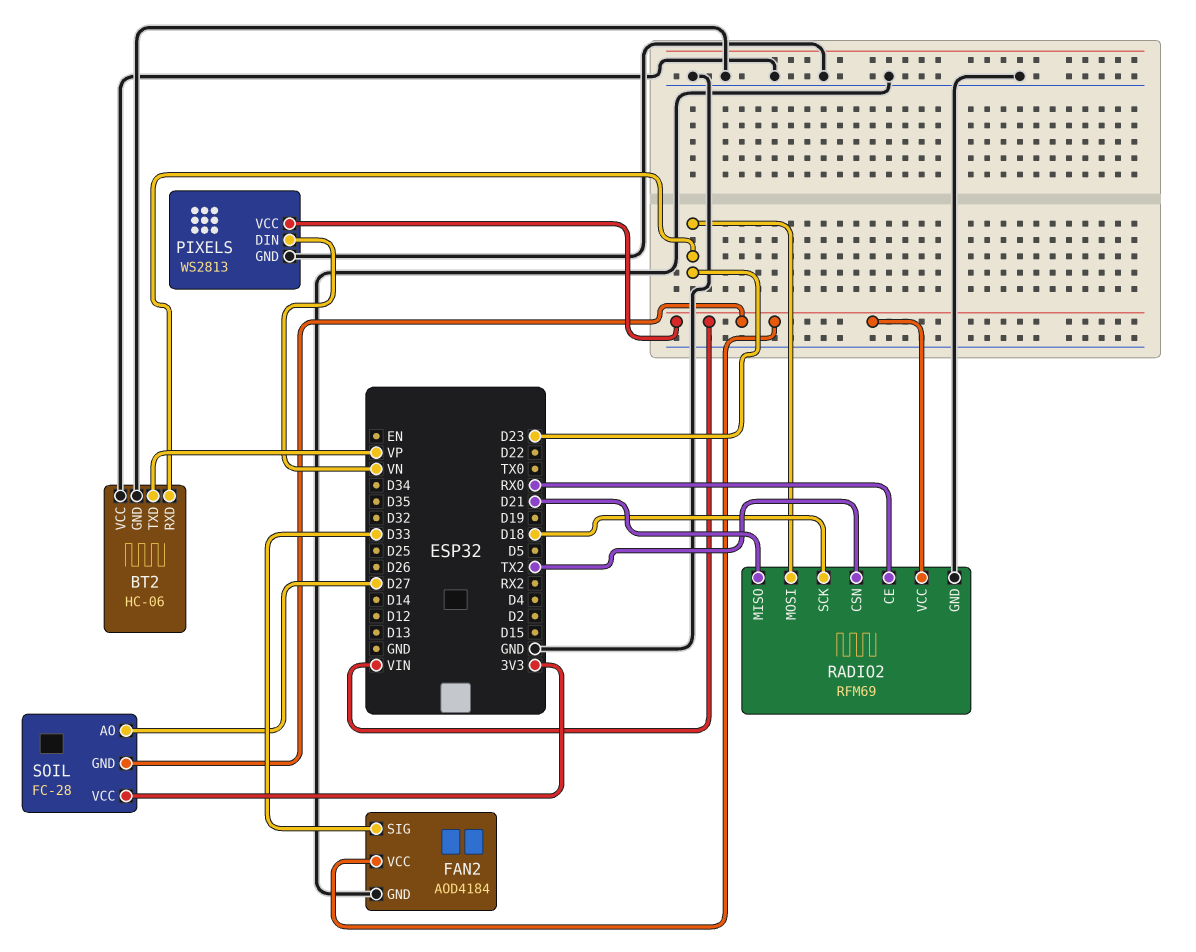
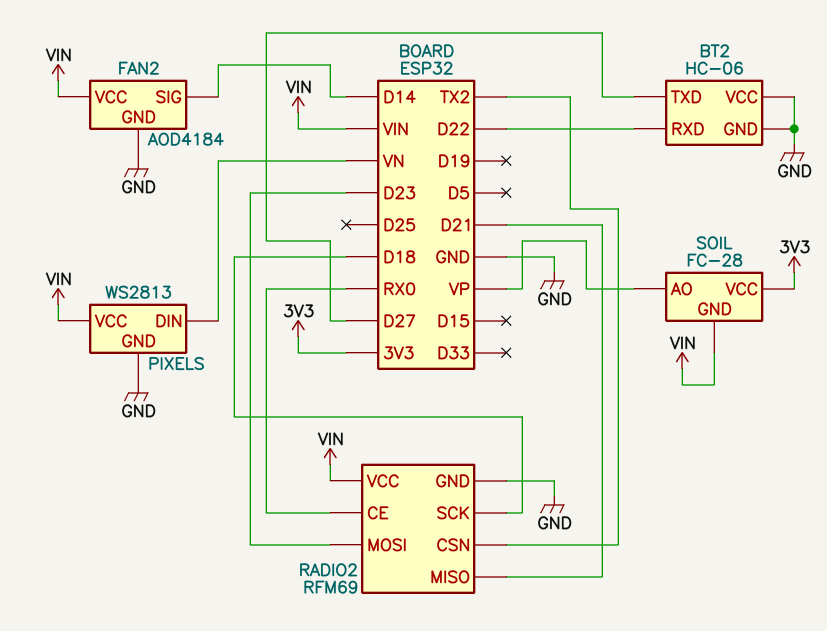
BT2 pin RXD: D23 -> D22
BT2 pin TXD: VP -> D27
FAN2 pin SIG: D33 -> D14
SOIL pin AO: D27 -> VP

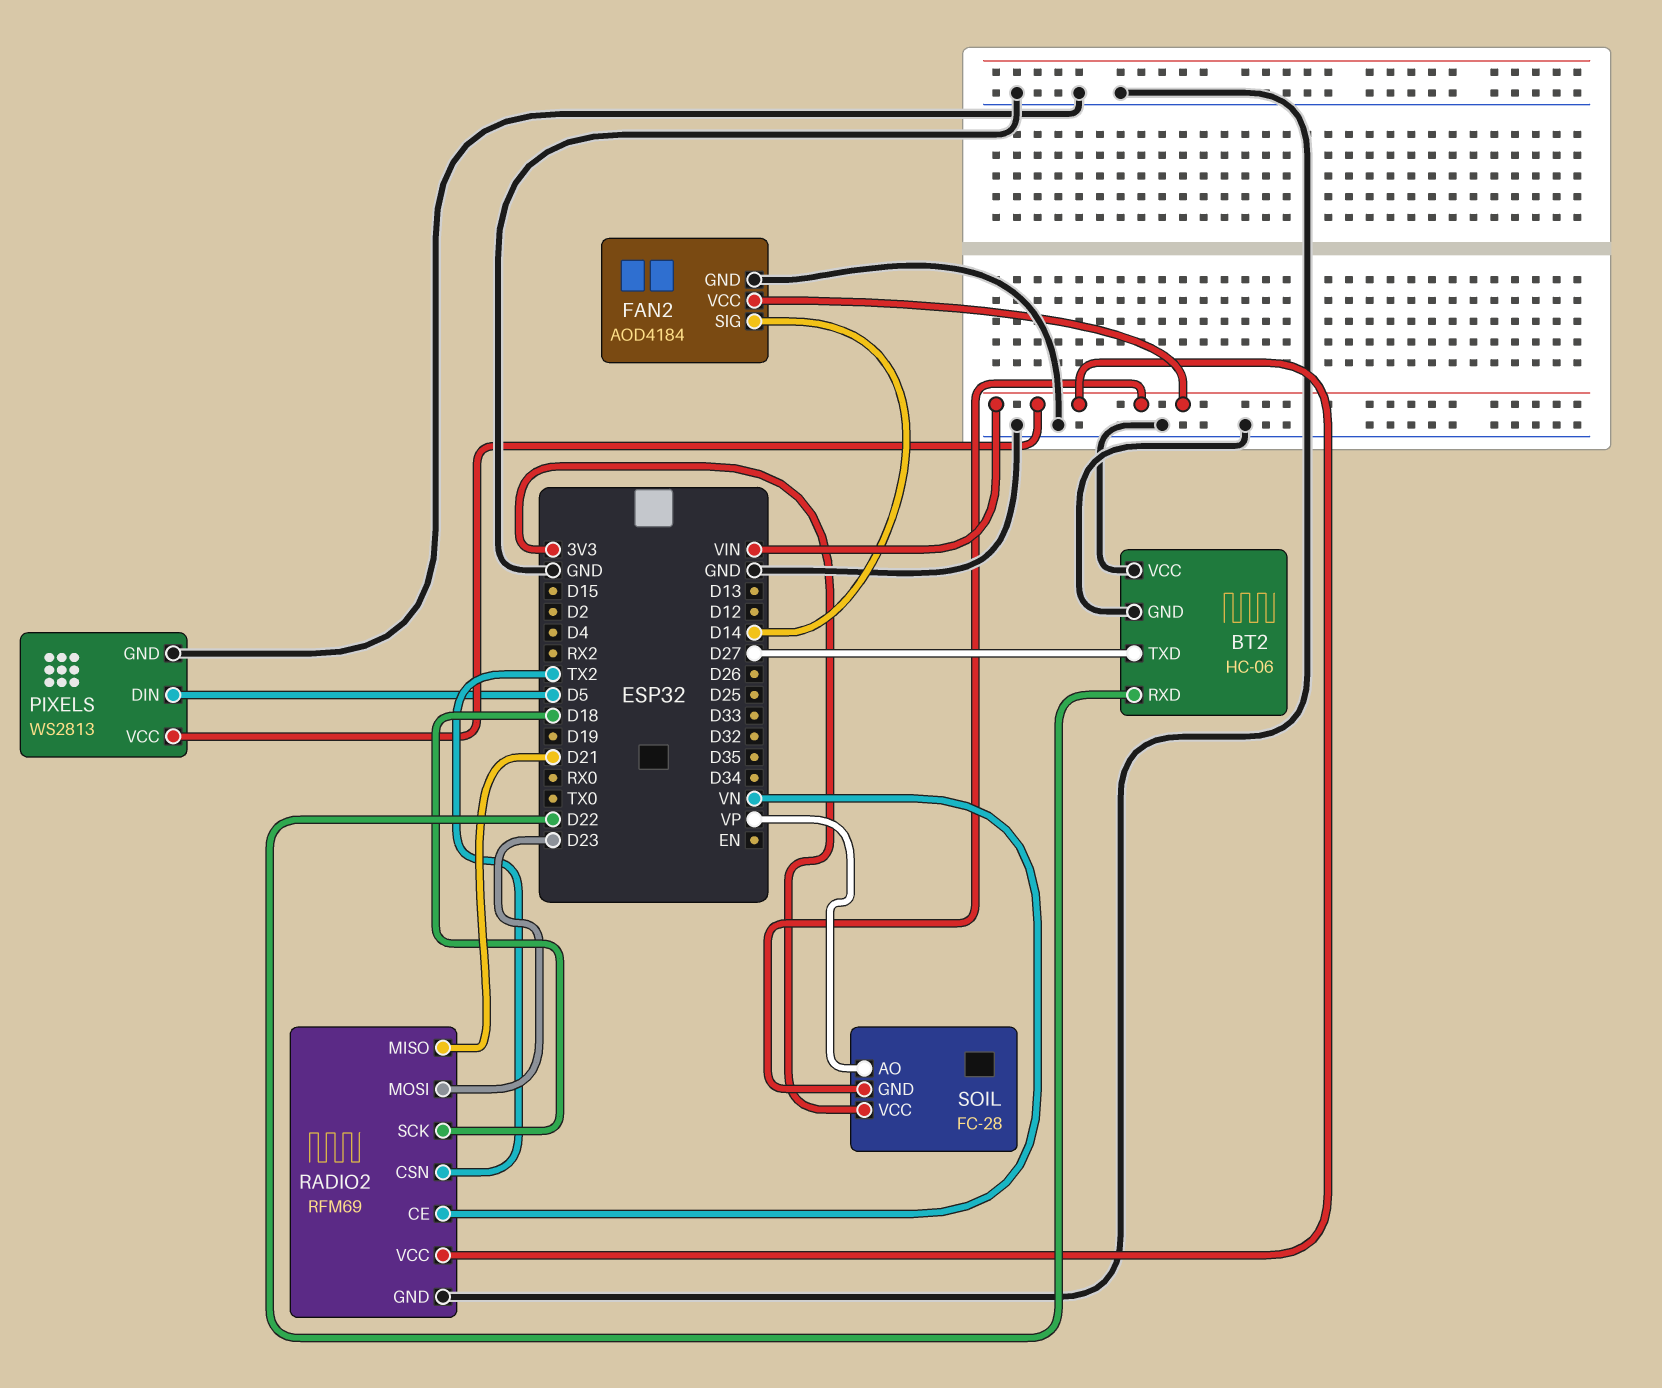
PIXELS pin DIN: VN -> D5
RADIO2 pin CE: RX0 -> VN

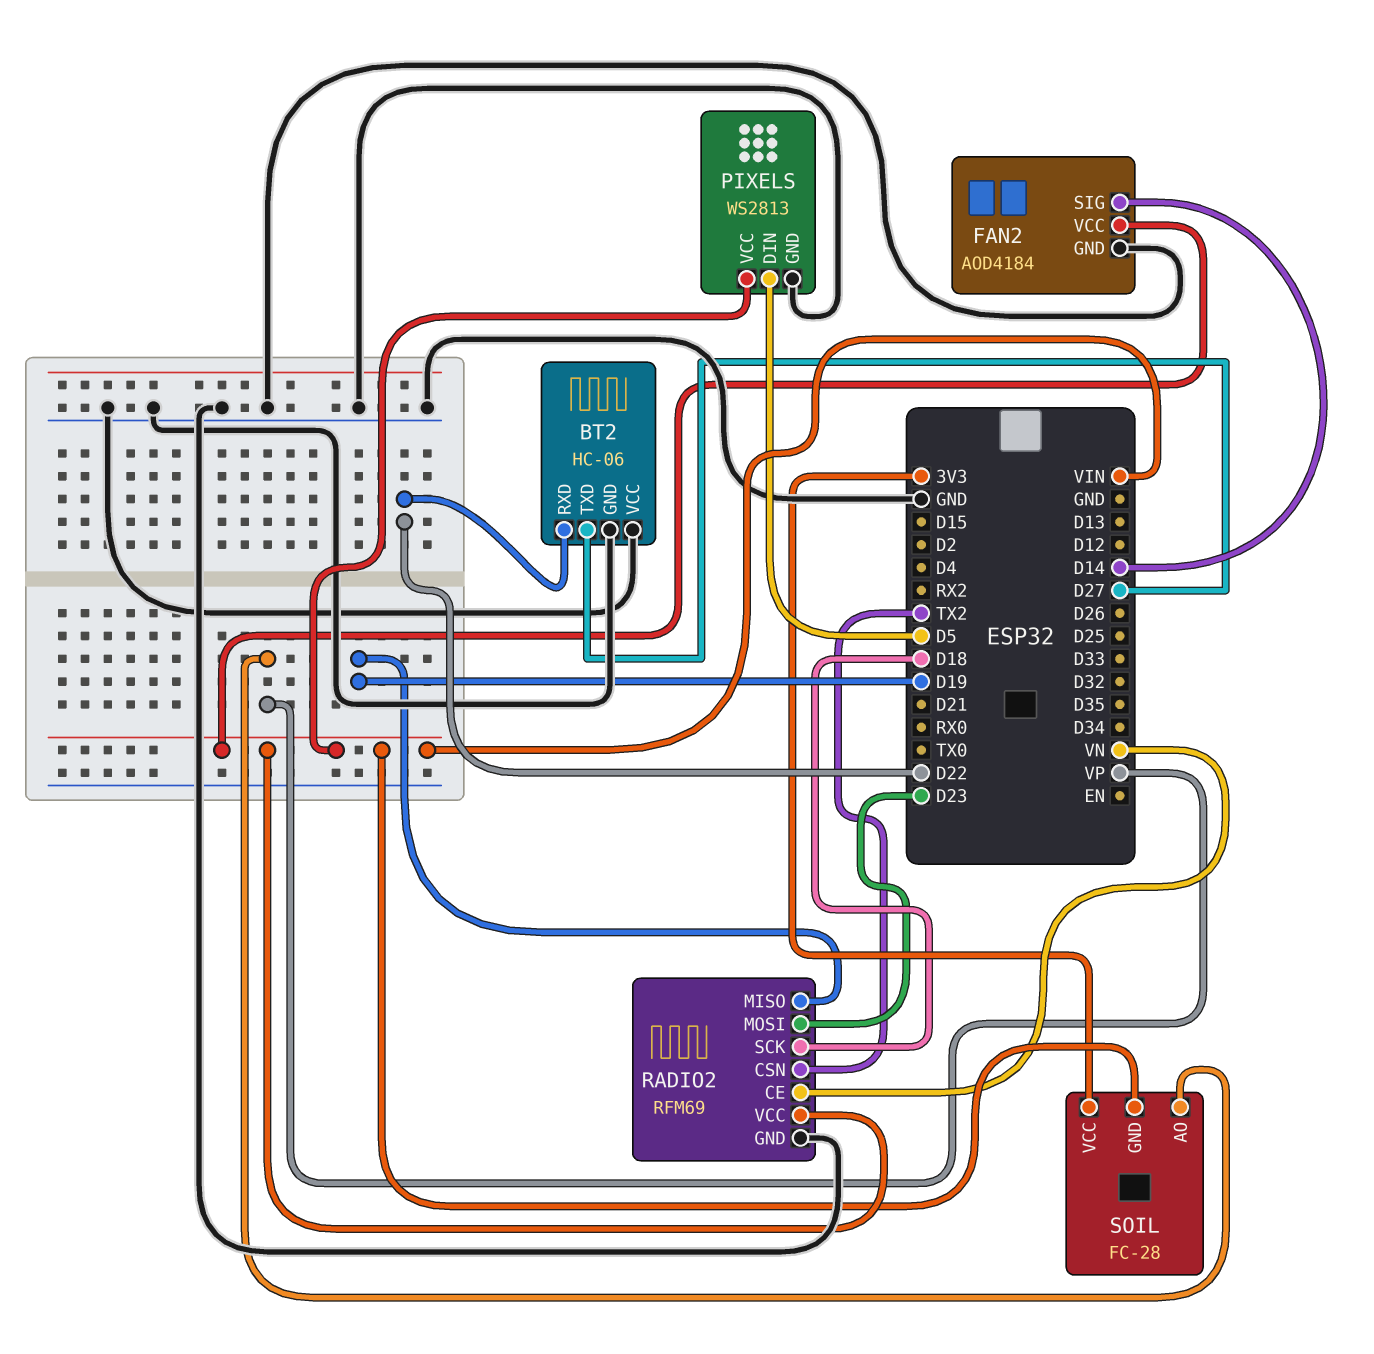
RADIO2 pin MISO: D21 -> D19

